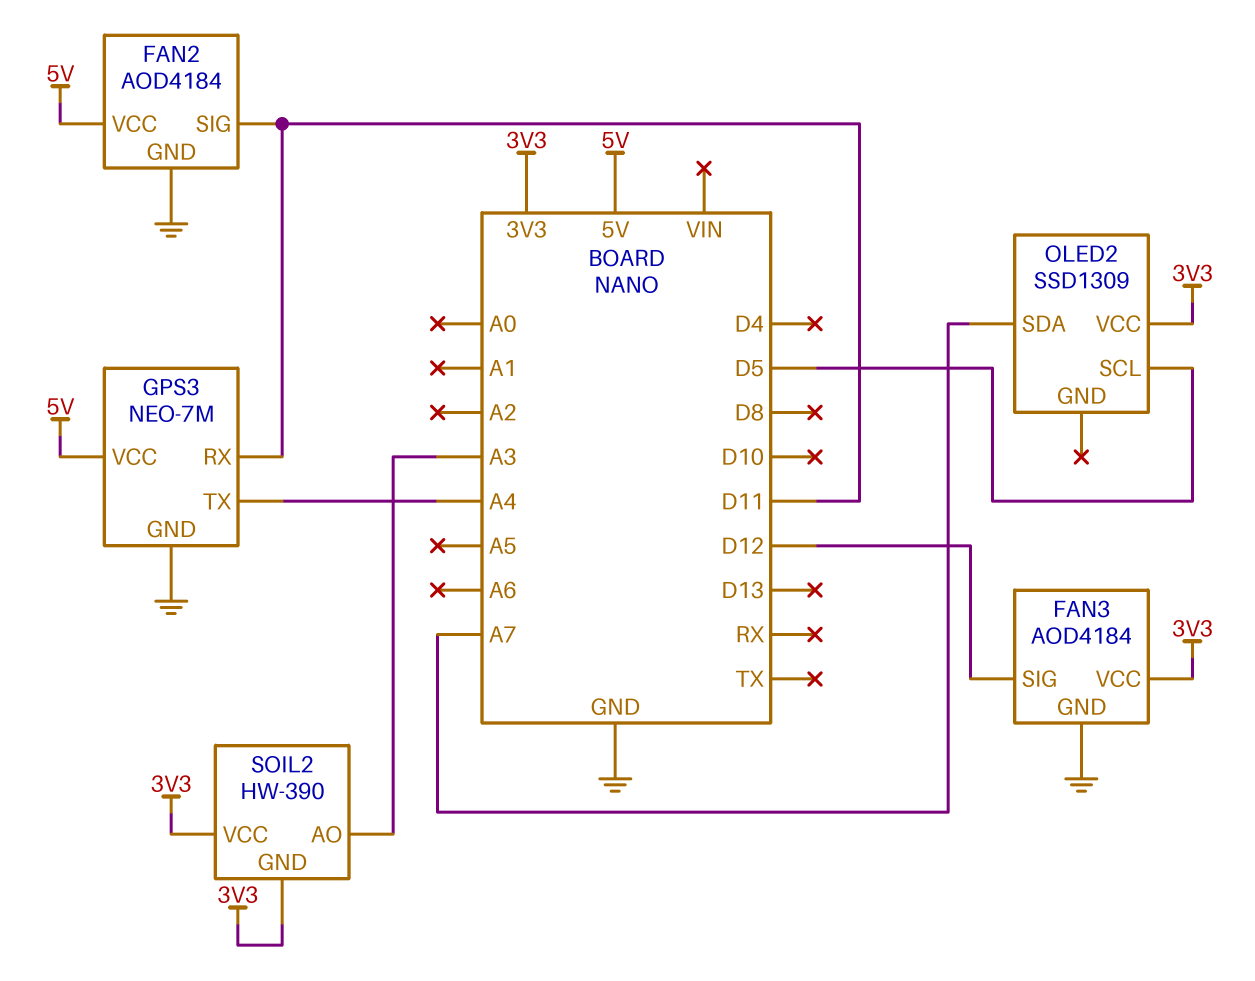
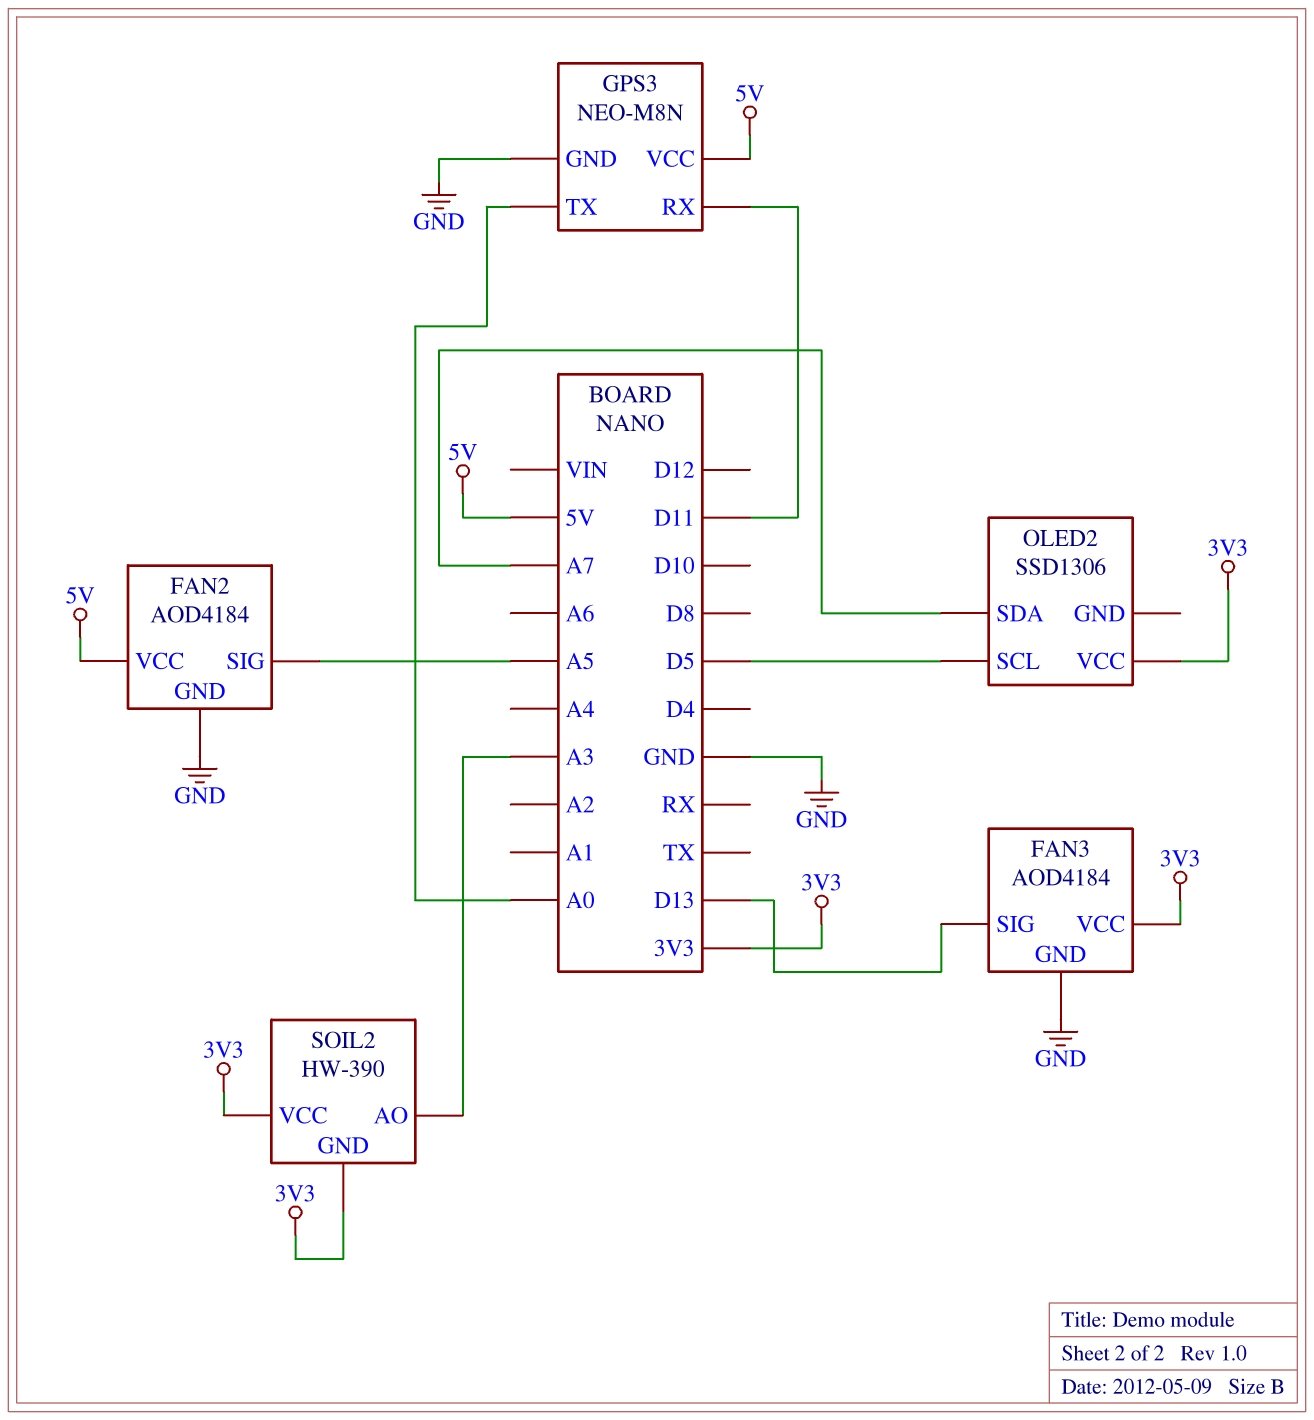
FAN2 pin SIG: D11 -> A5
FAN3 pin SIG: D12 -> D13
GPS3: NEO-7M -> NEO-M8N
GPS3 pin TX: A4 -> A0
OLED2: SSD1309 -> SSD1306

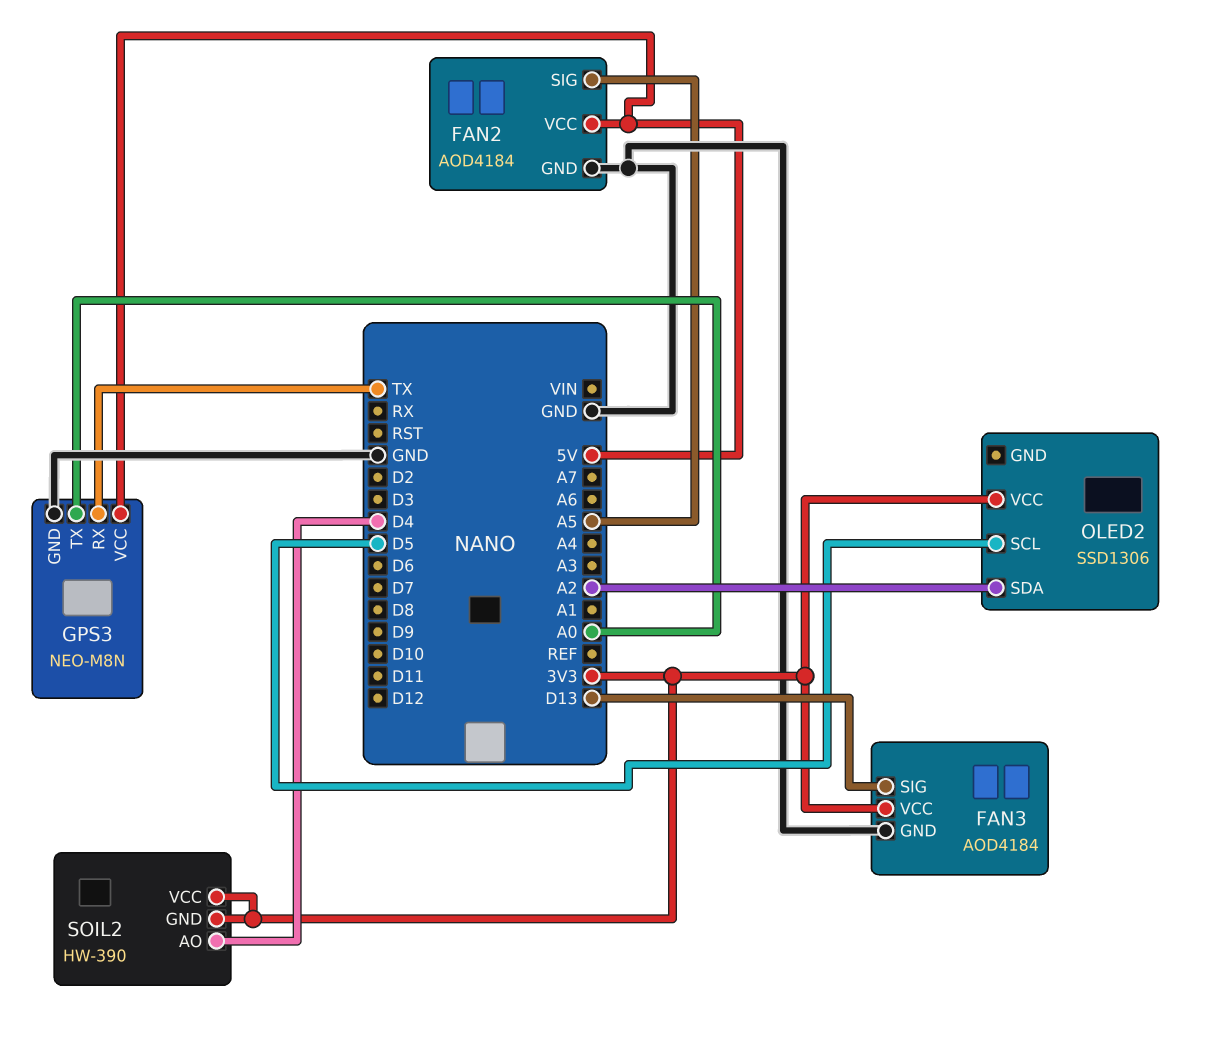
GPS3 pin RX: D11 -> TX
OLED2 pin SDA: A7 -> A2
SOIL2 pin AO: A3 -> D4

